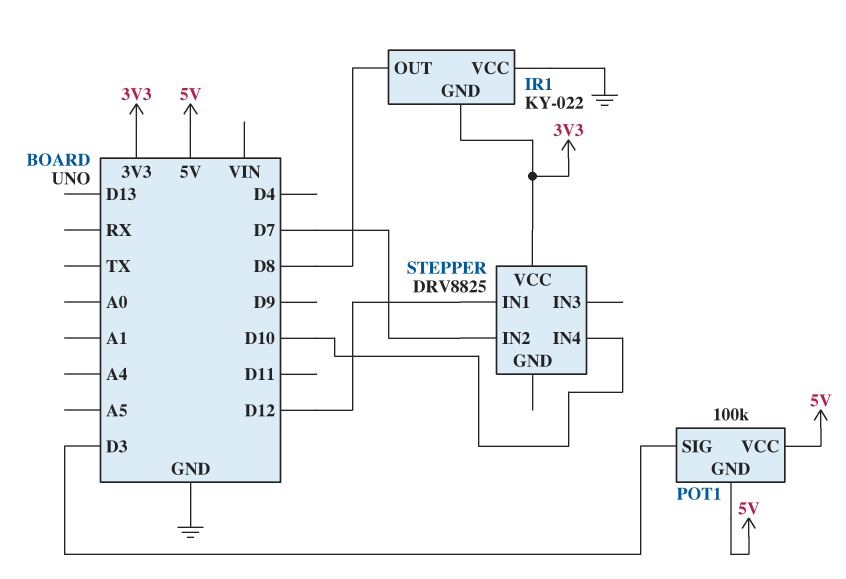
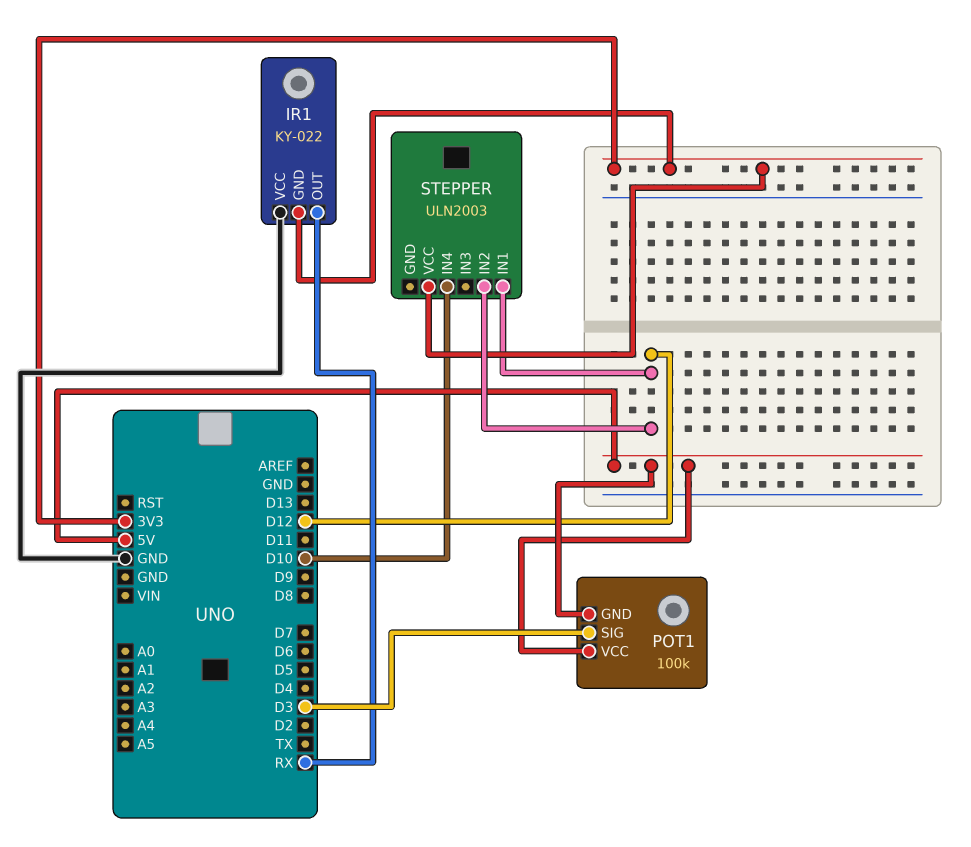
IR1 pin OUT: D8 -> RX
STEPPER: DRV8825 -> ULN2003
STEPPER pin IN2: D7 -> D12

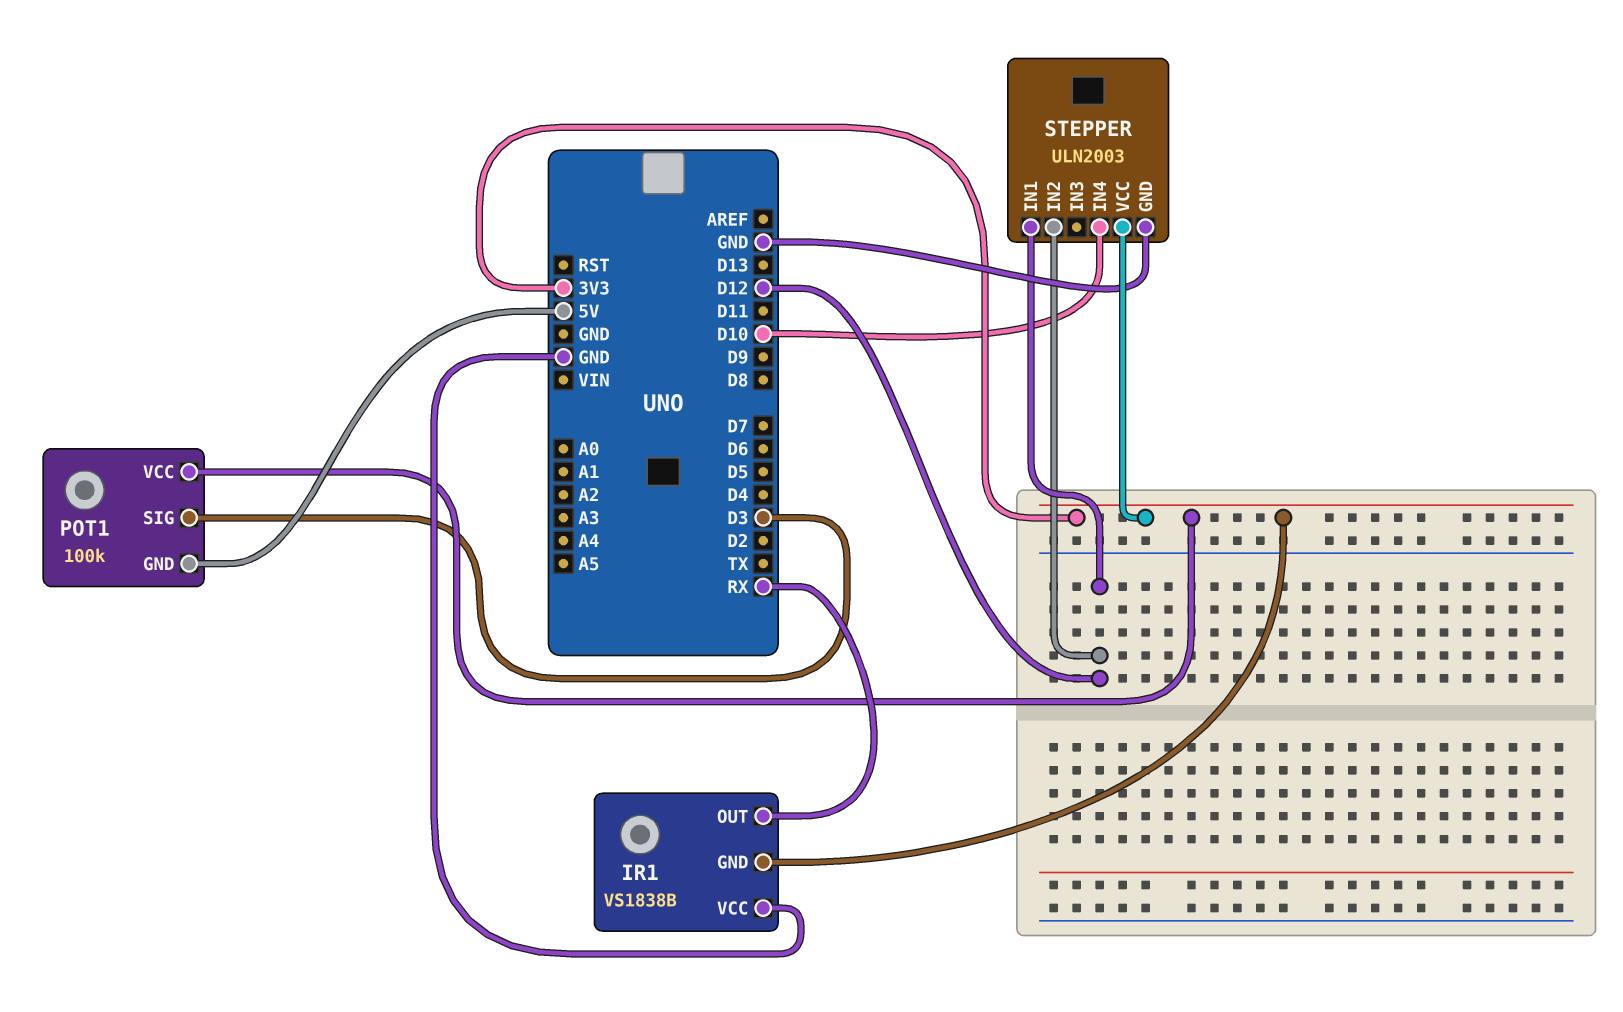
IR1: KY-022 -> VS1838B
POT1 pin VCC: 5V -> 3V3
STEPPER pin GND: none -> GND

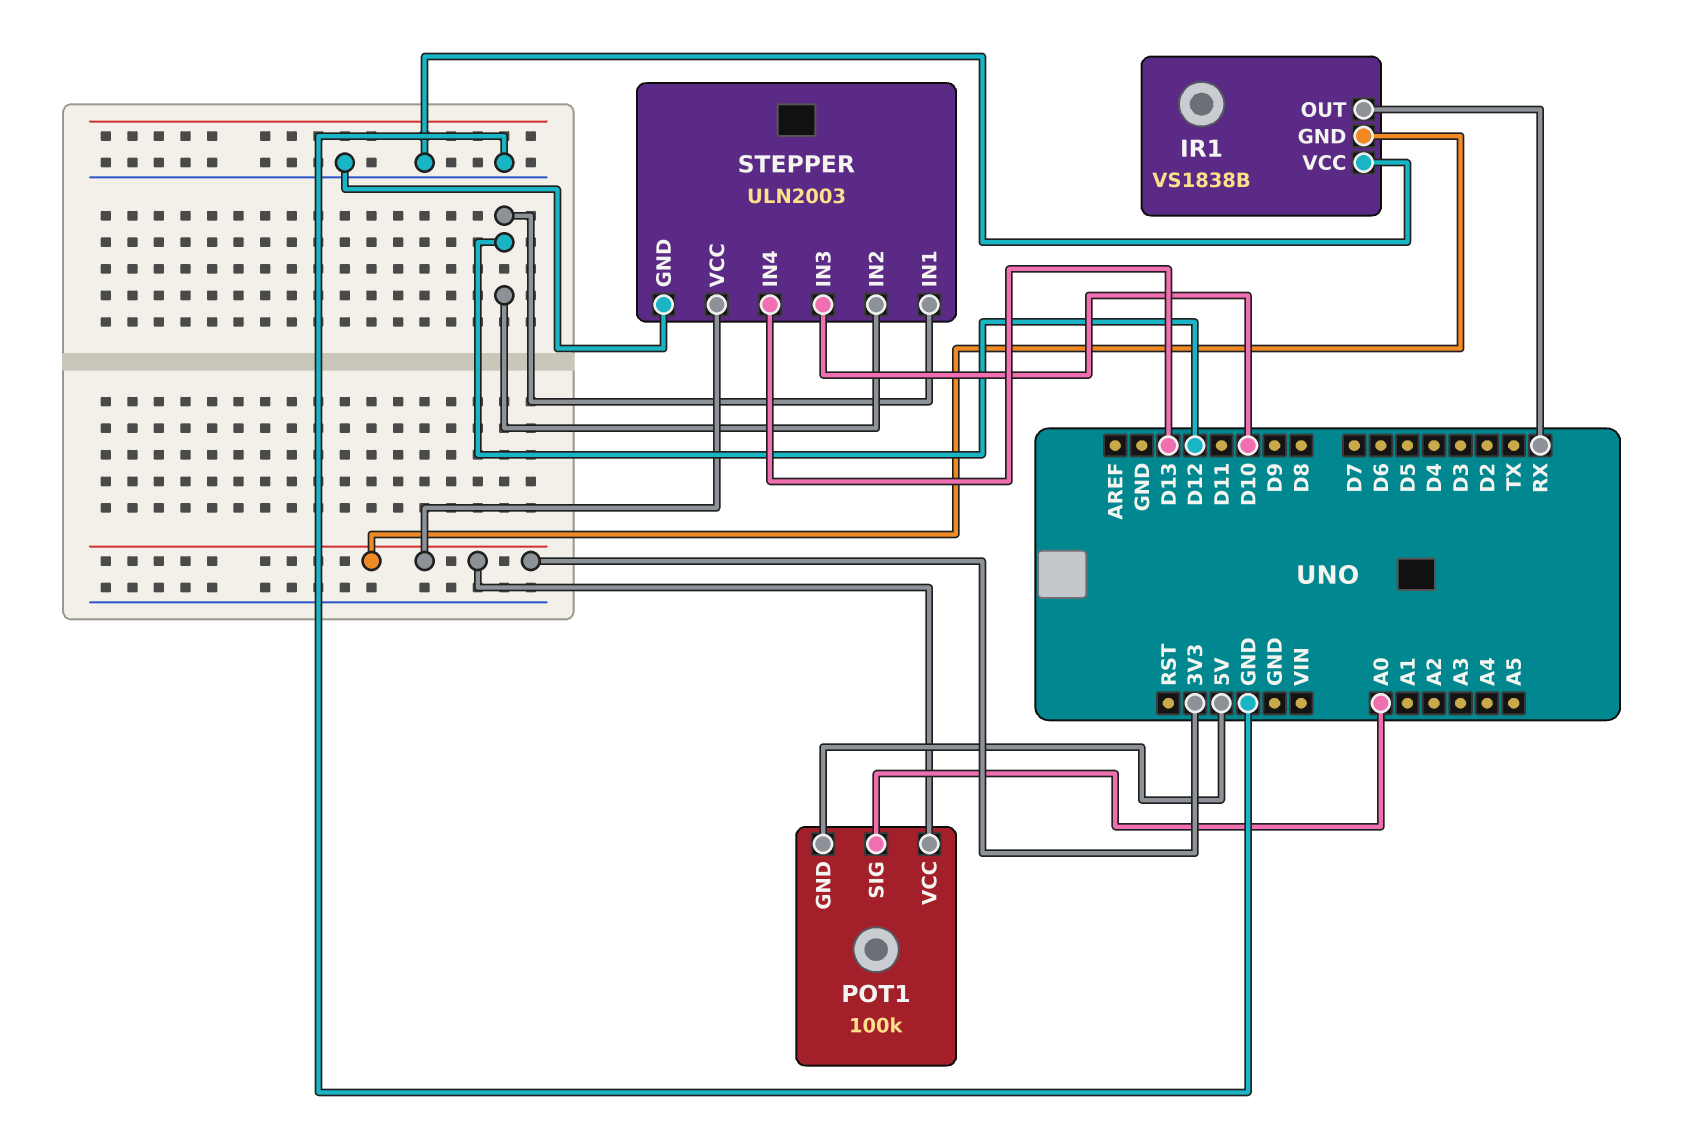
POT1 pin SIG: D3 -> A0
STEPPER pin IN3: none -> D10
STEPPER pin IN4: D10 -> D13

